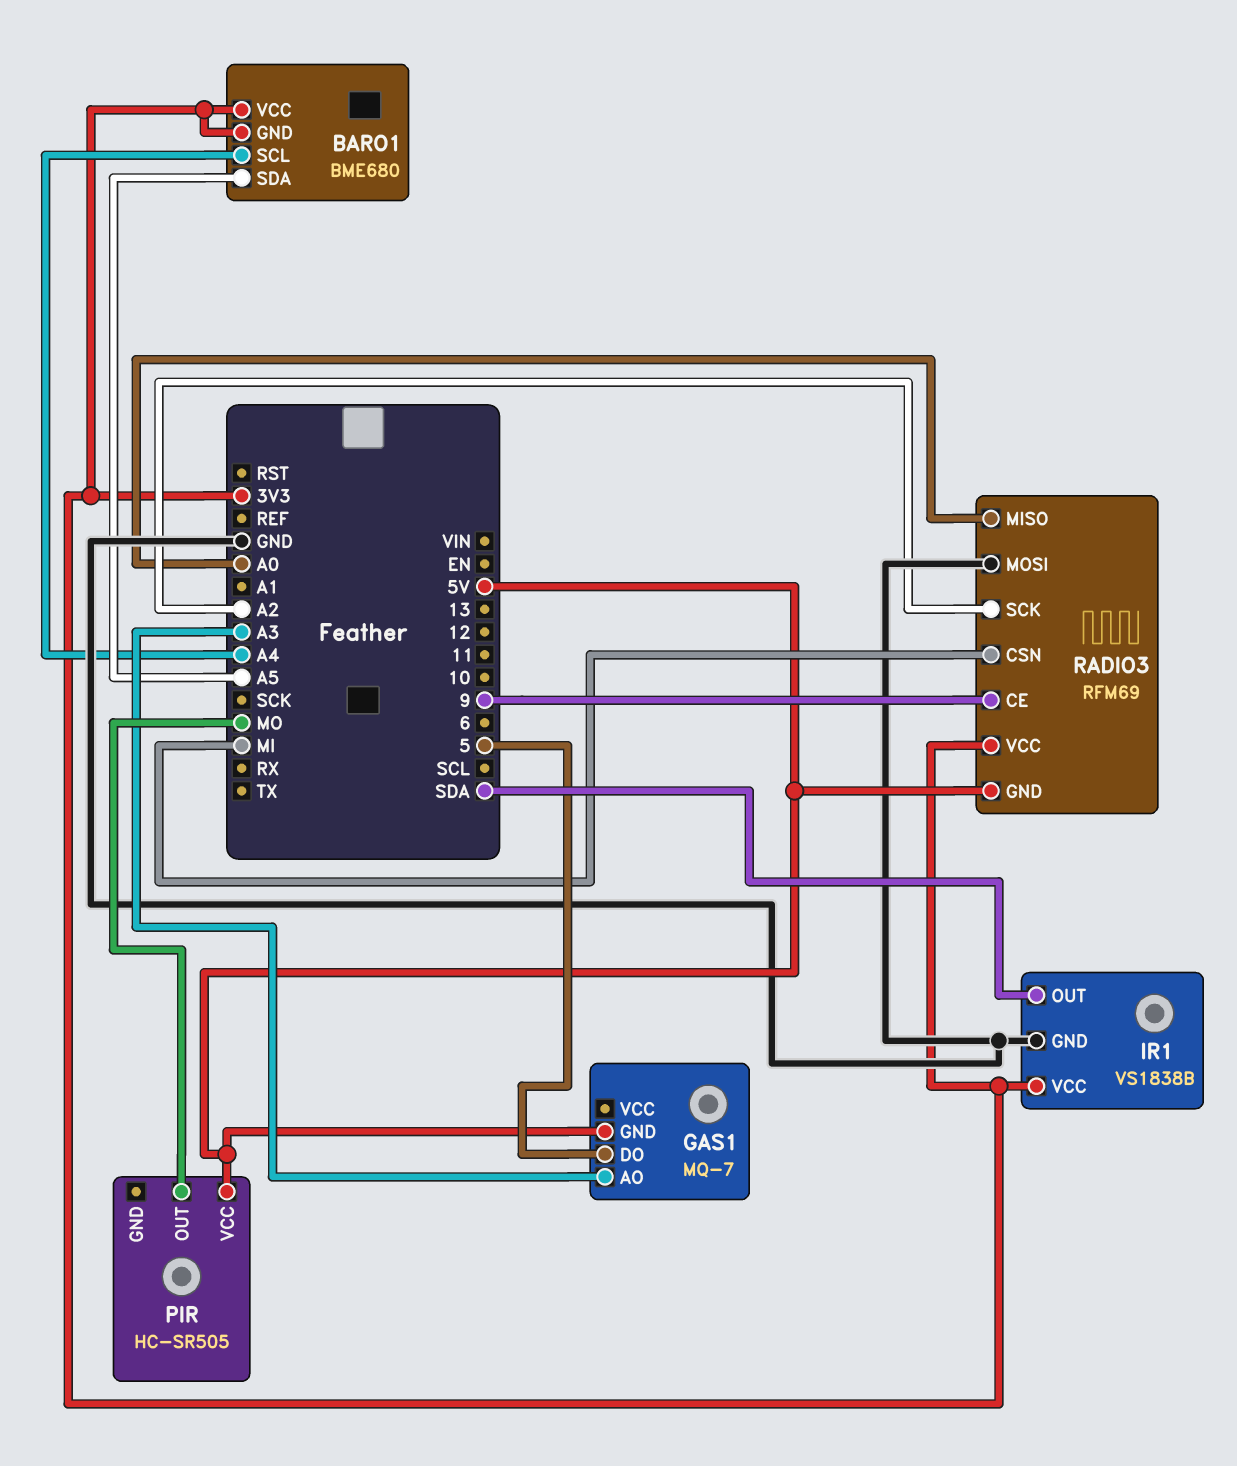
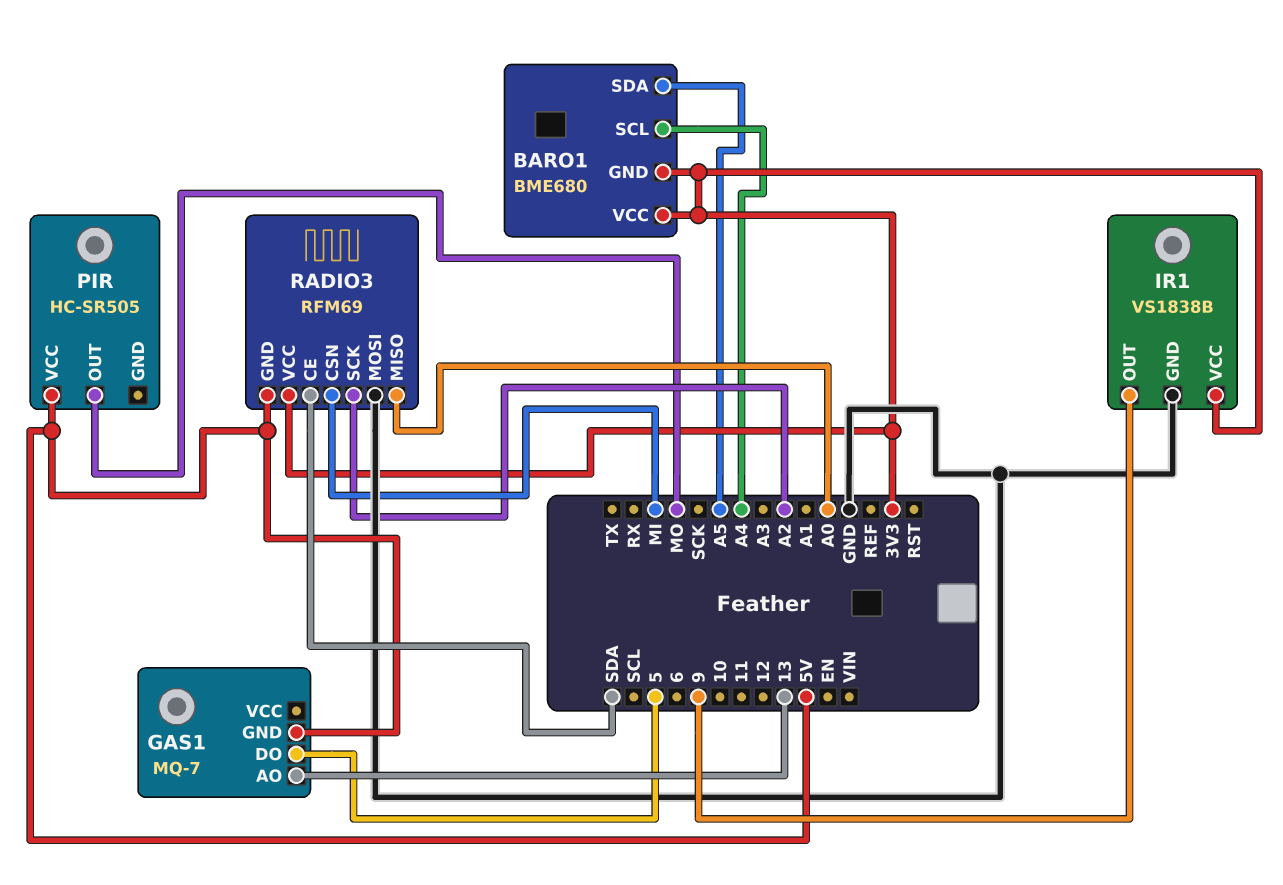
GAS1 pin AO: A3 -> 13
IR1 pin OUT: SDA -> 9
RADIO3 pin CE: 9 -> SDA

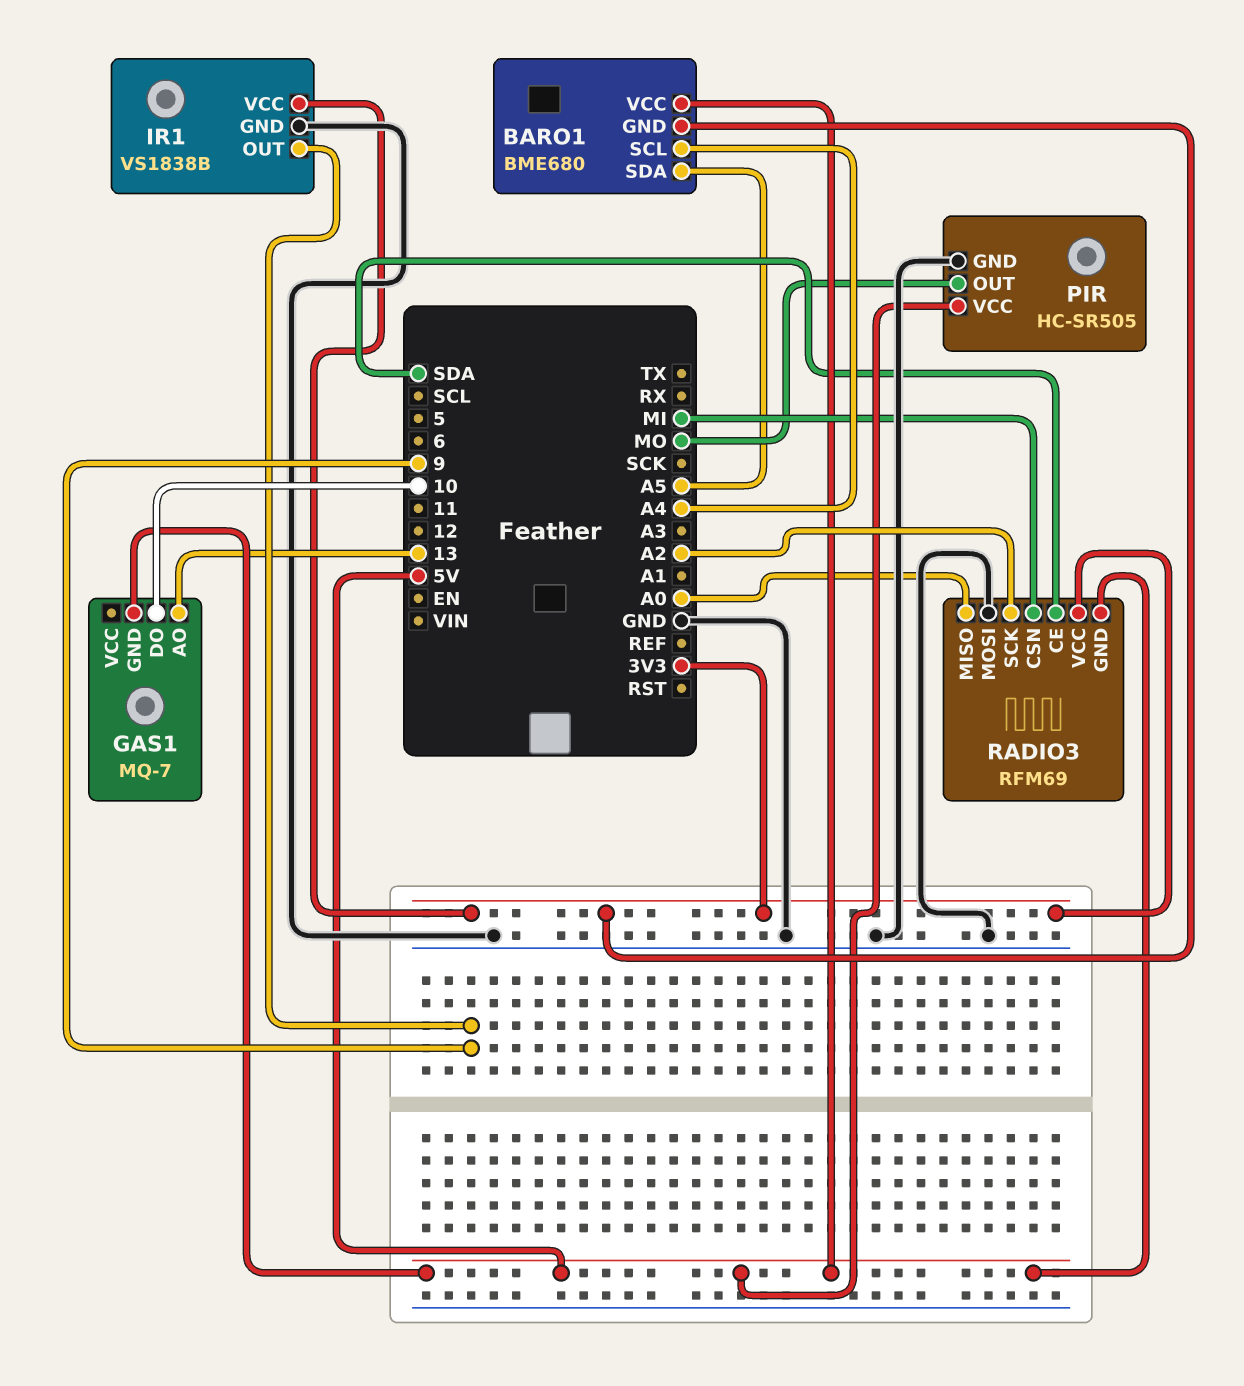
BARO1 pin VCC: 3V3 -> 5V
GAS1 pin DO: 5 -> 10
PIR pin GND: none -> GND

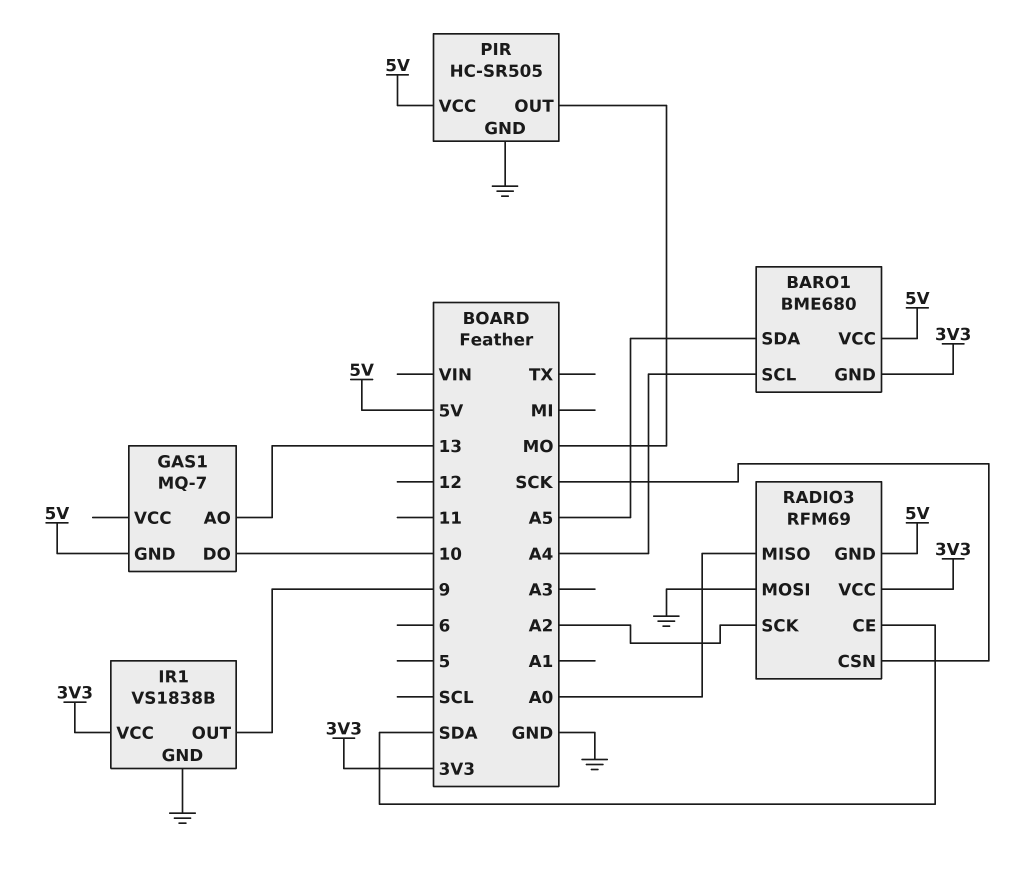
RADIO3 pin CSN: MI -> SCK

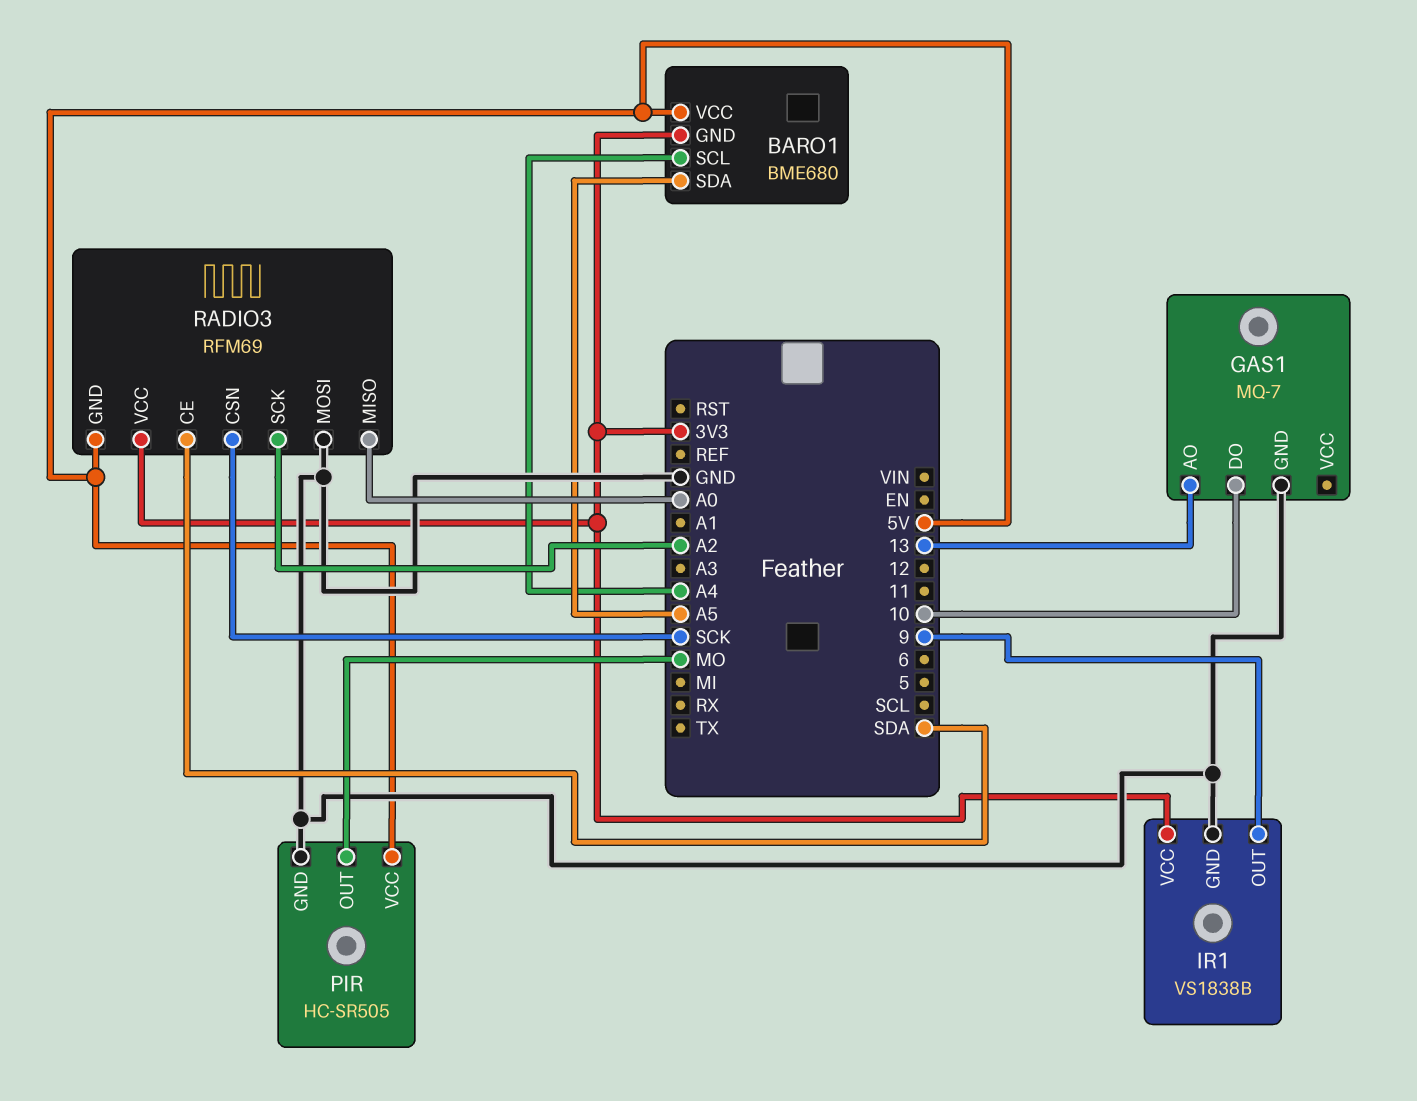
GAS1 pin GND: 5V -> GND

